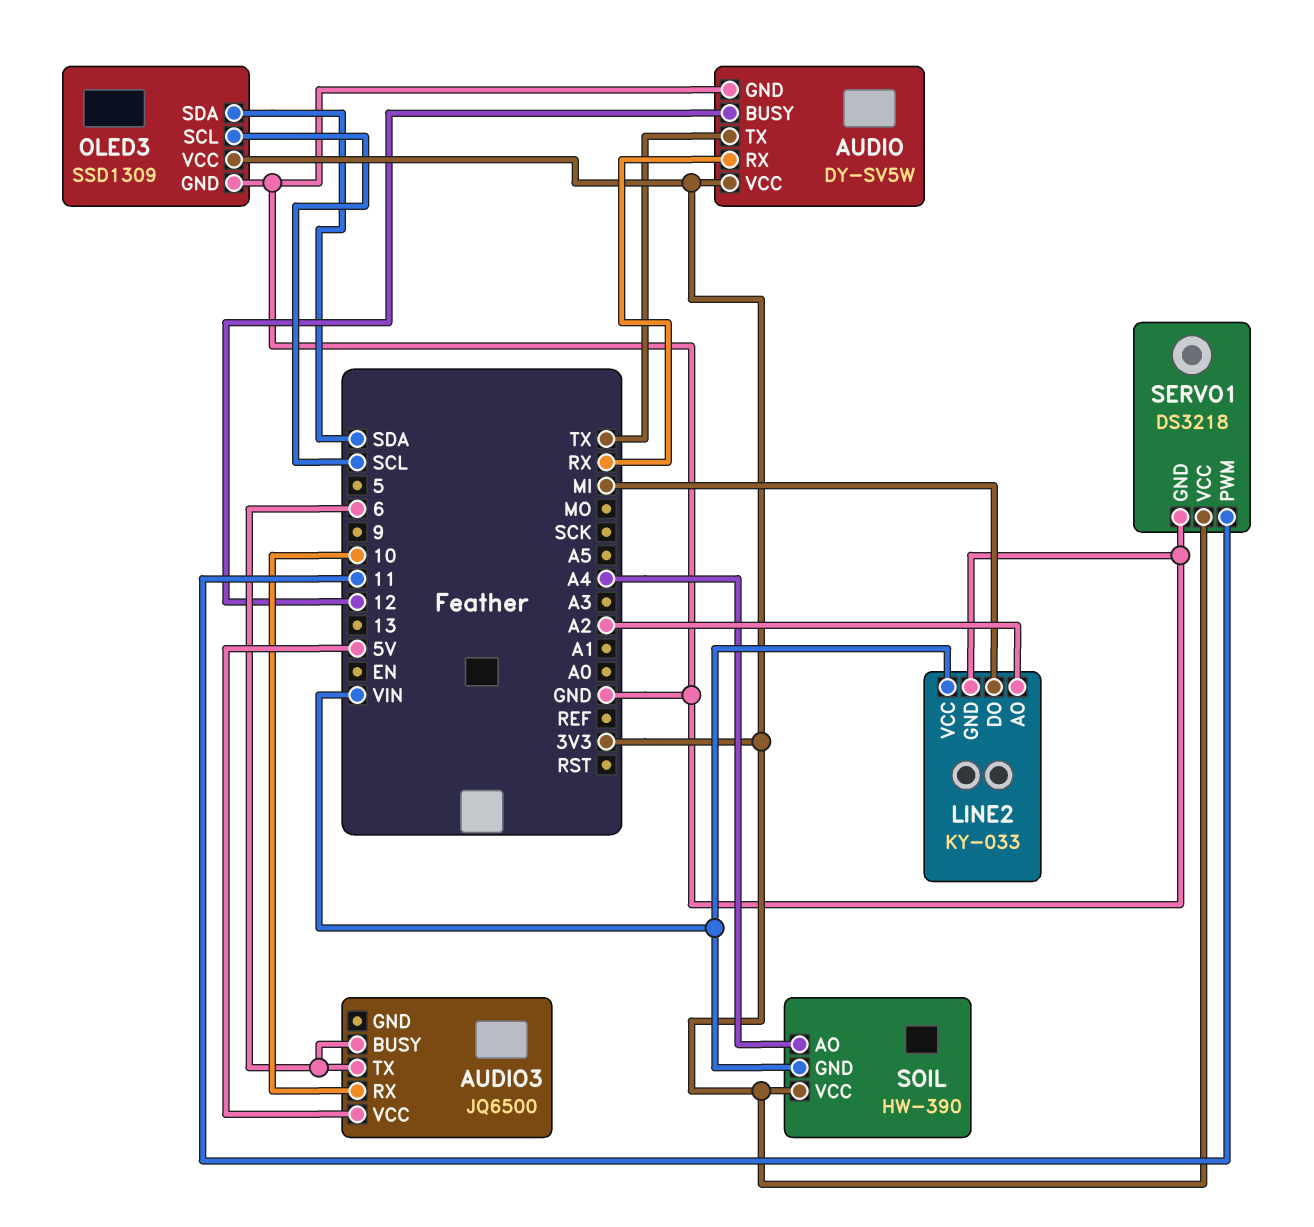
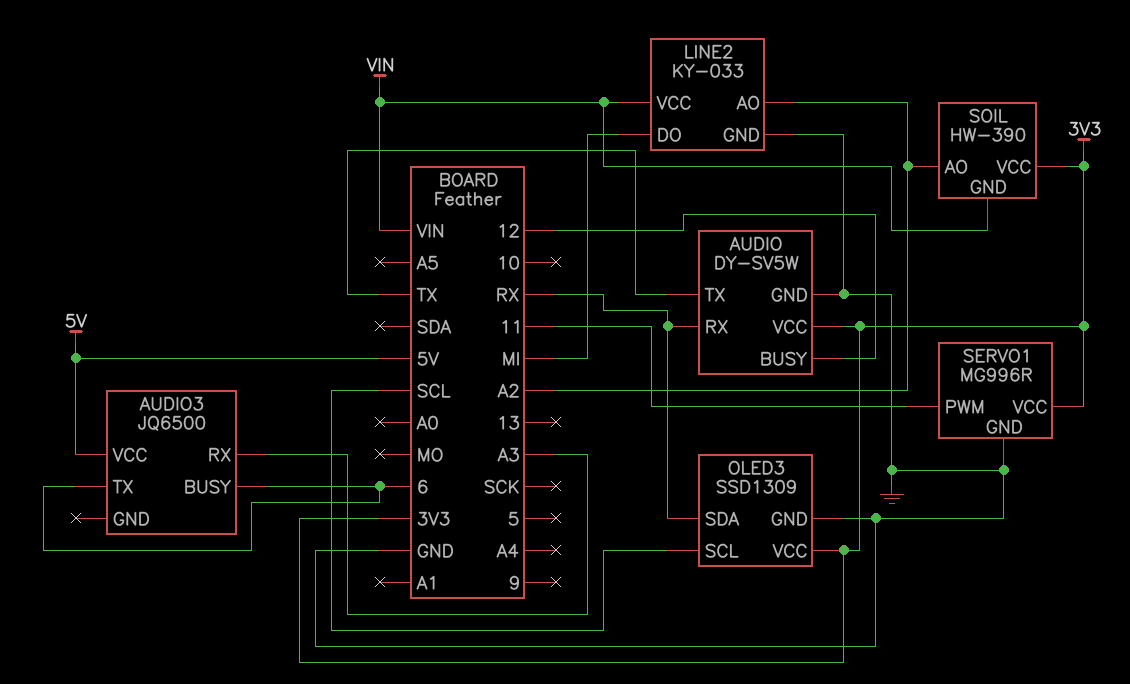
AUDIO3 pin RX: 10 -> A3
OLED3 pin SDA: SDA -> RX
SERVO1: DS3218 -> MG996R
SOIL pin AO: A4 -> A2

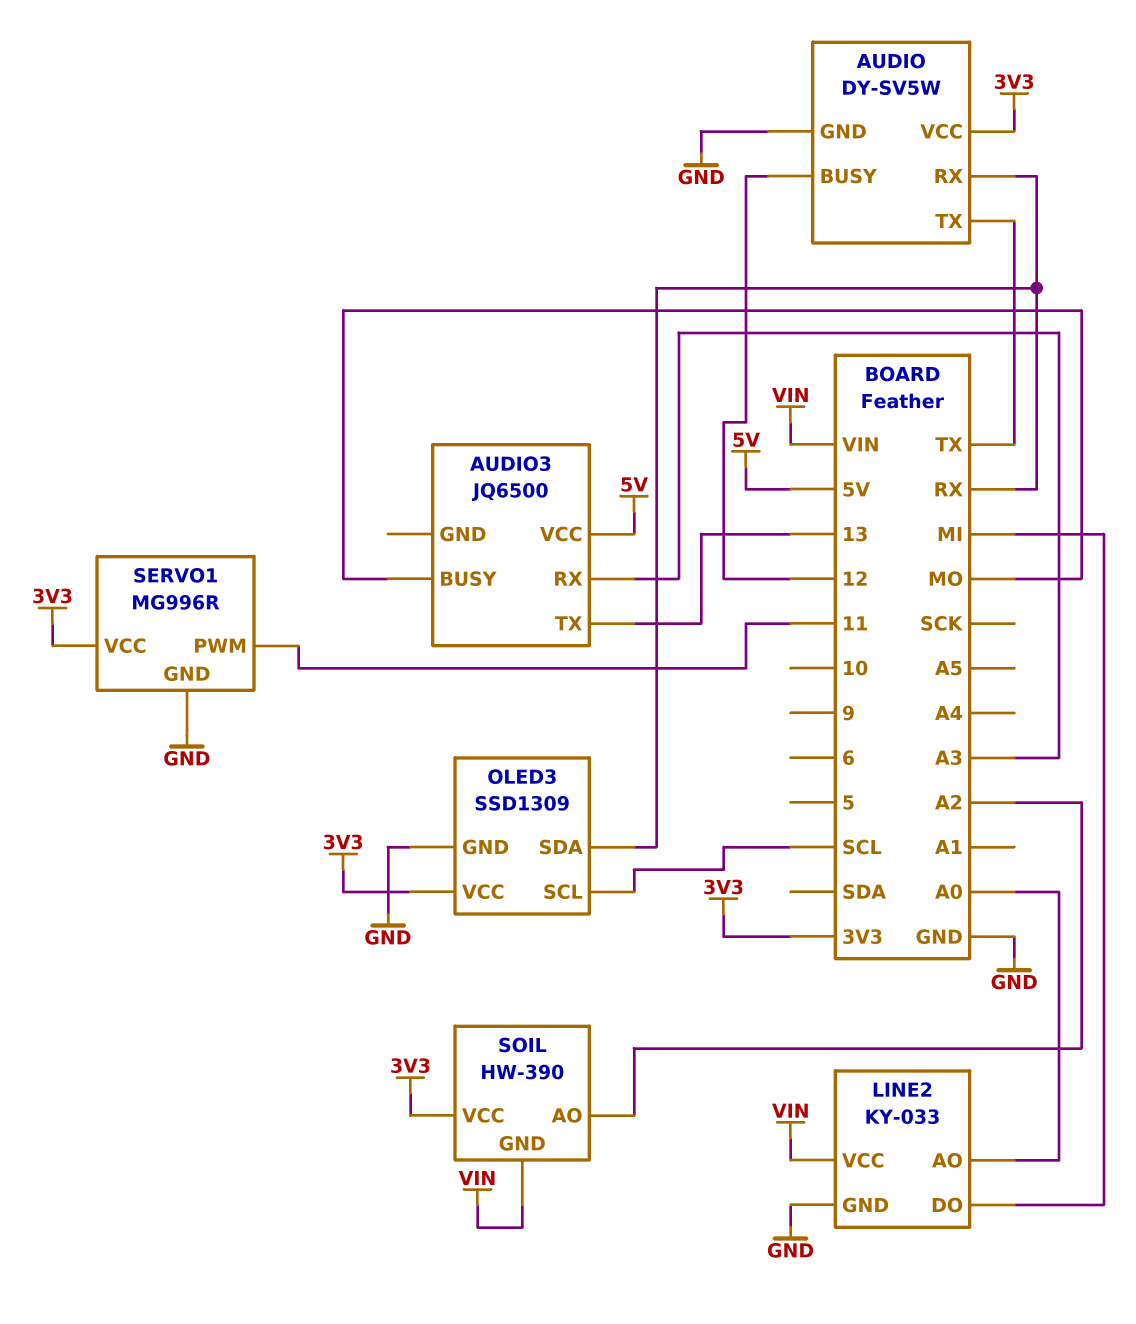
AUDIO3 pin BUSY: 6 -> MO
AUDIO3 pin TX: 6 -> 13
LINE2 pin AO: A2 -> A0

